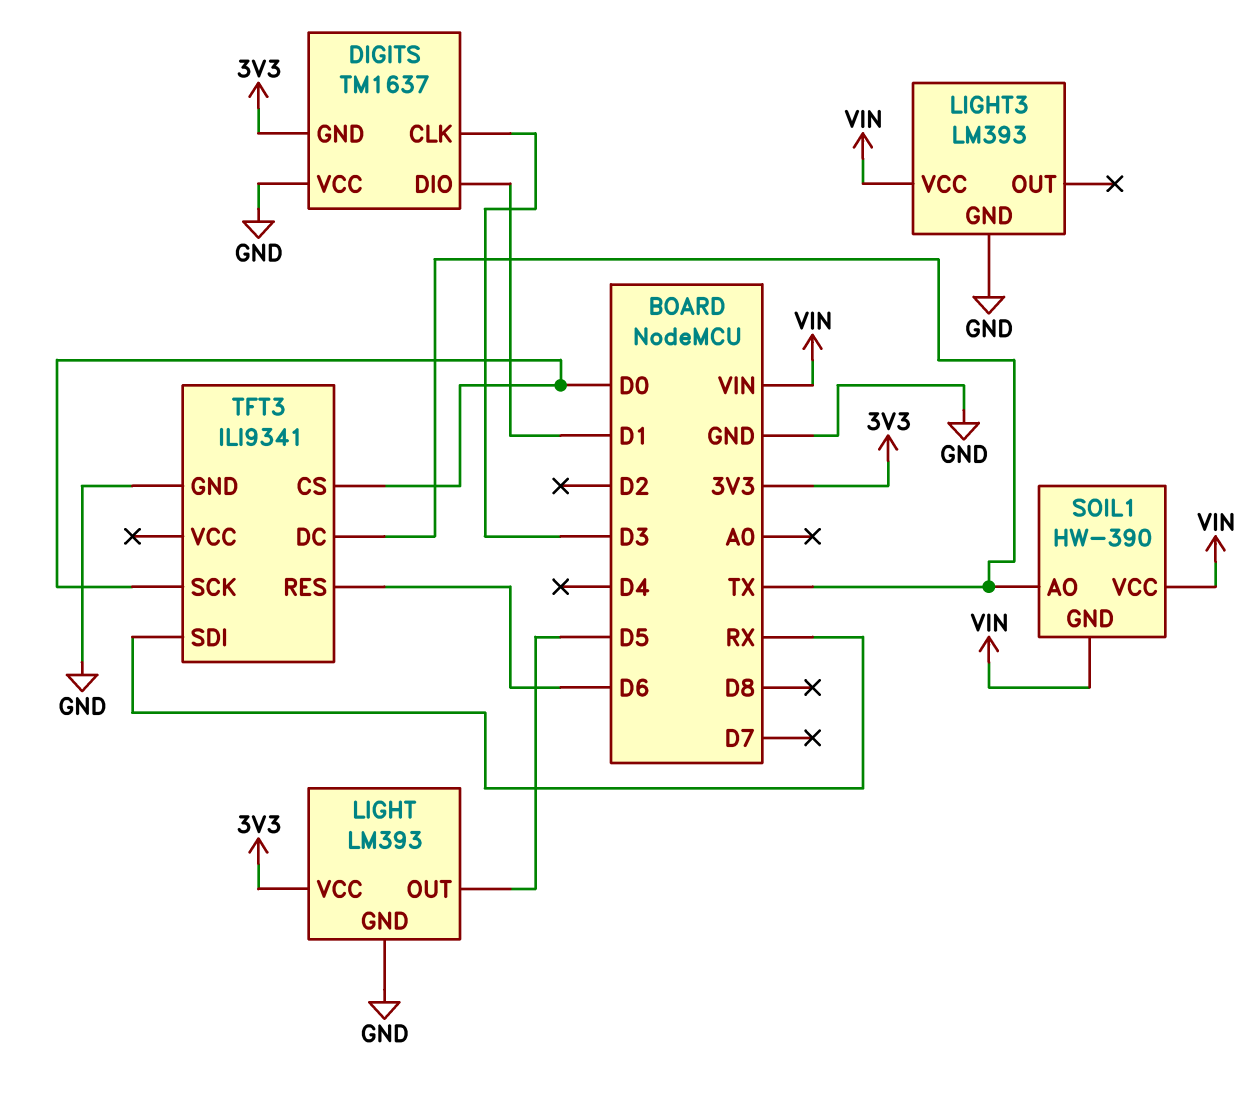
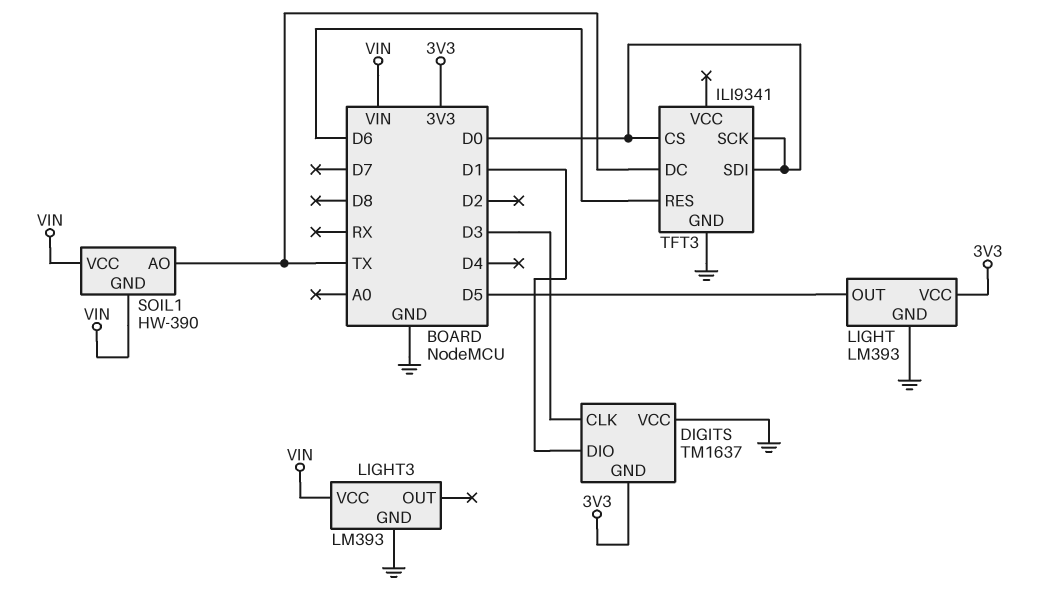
TFT3 pin SDI: RX -> D0

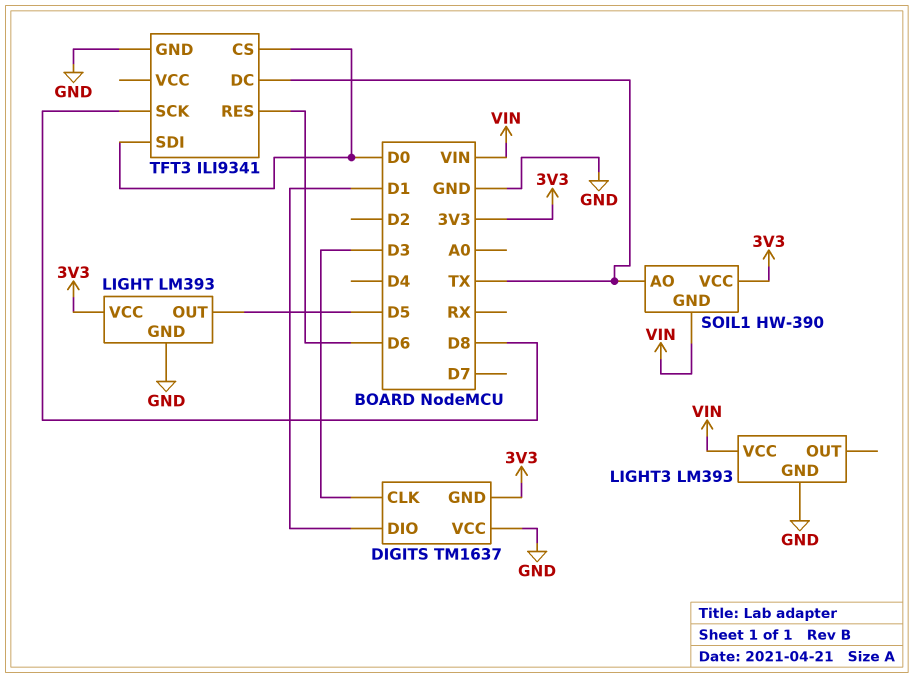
SOIL1 pin VCC: VIN -> 3V3
TFT3 pin SCK: D0 -> D8

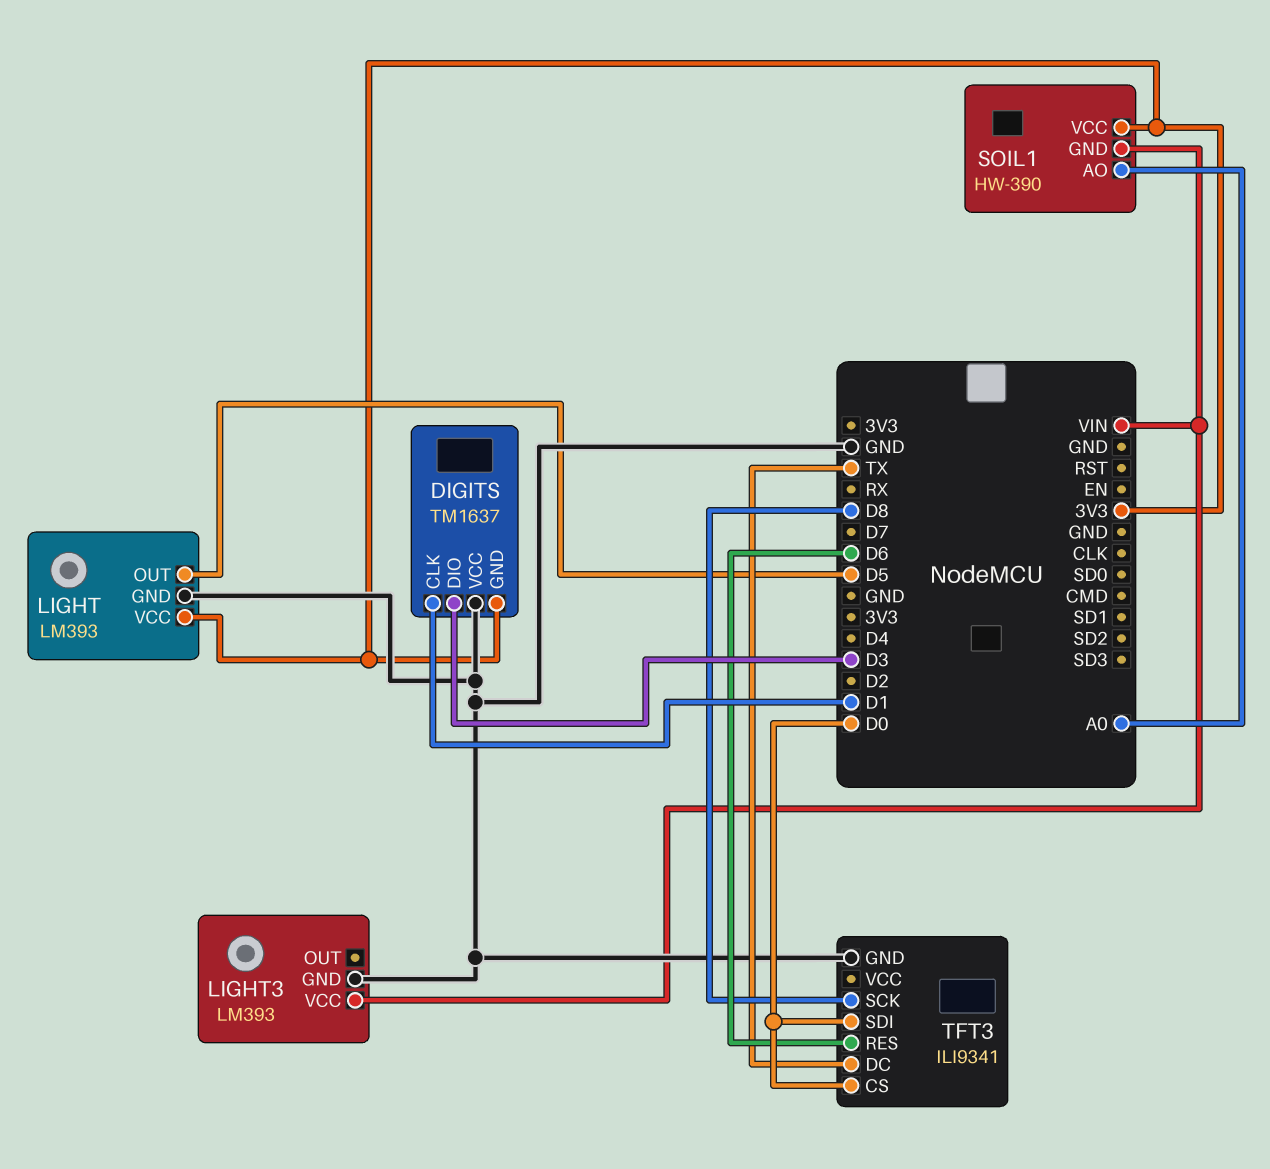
DIGITS pin CLK: D3 -> D1
DIGITS pin DIO: D1 -> D3
SOIL1 pin AO: TX -> A0

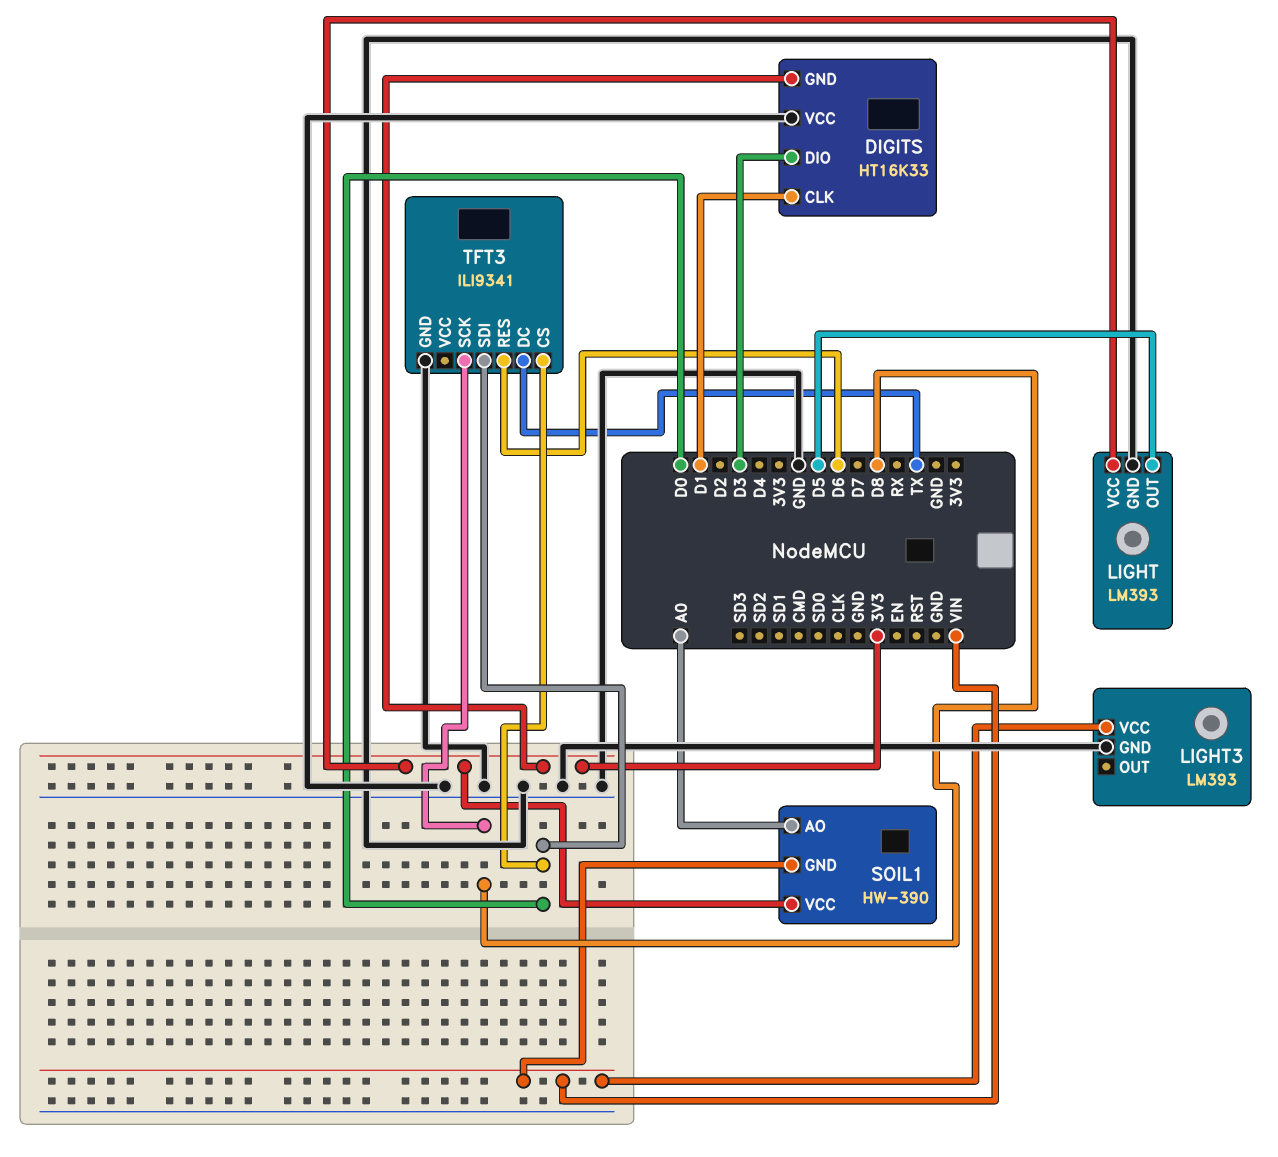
DIGITS: TM1637 -> HT16K33

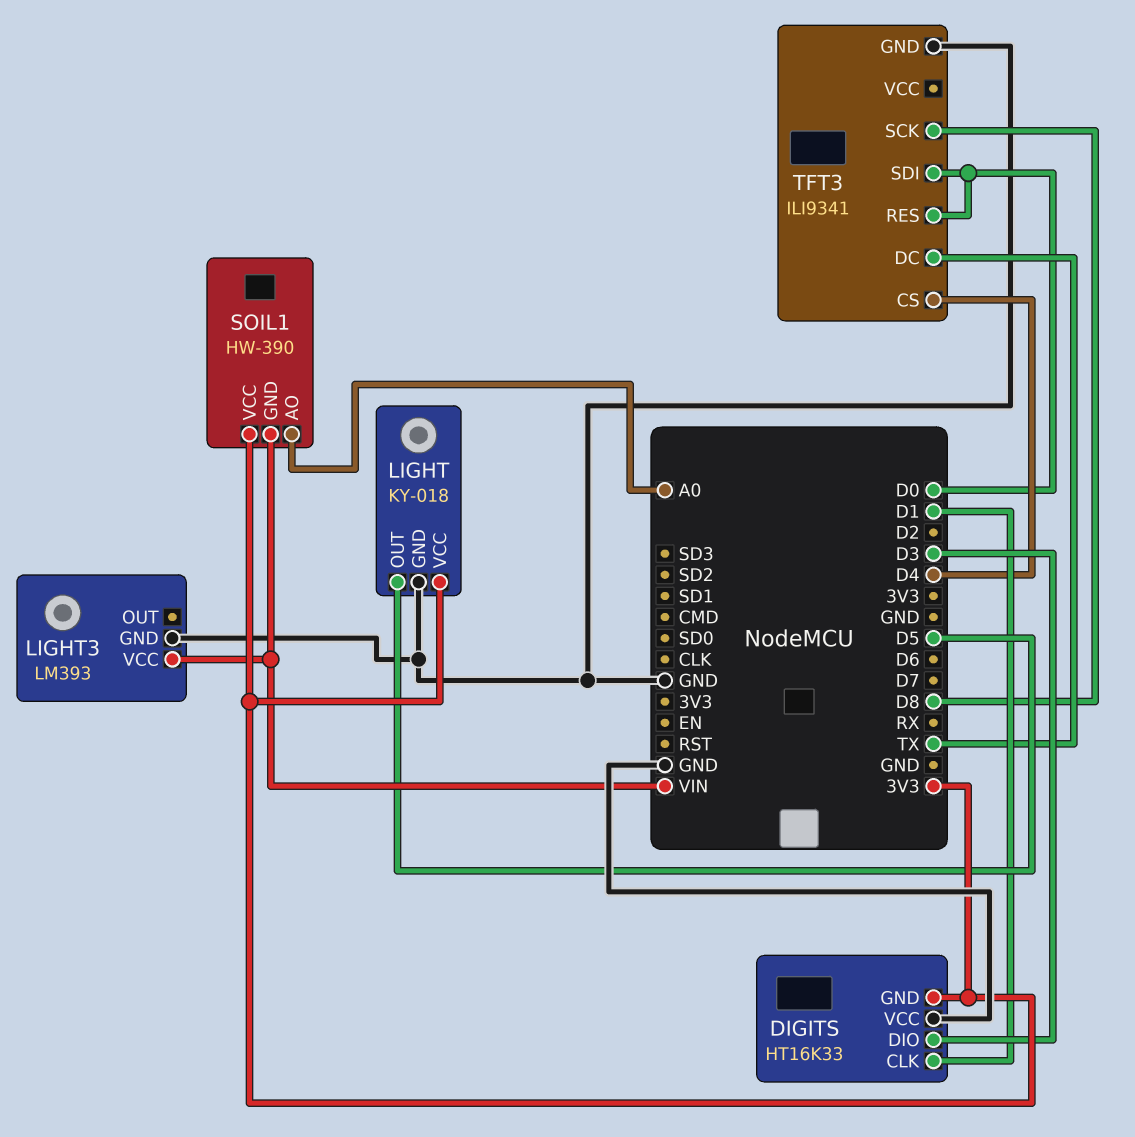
LIGHT: LM393 -> KY-018
TFT3 pin CS: D0 -> D4
TFT3 pin RES: D6 -> D0

